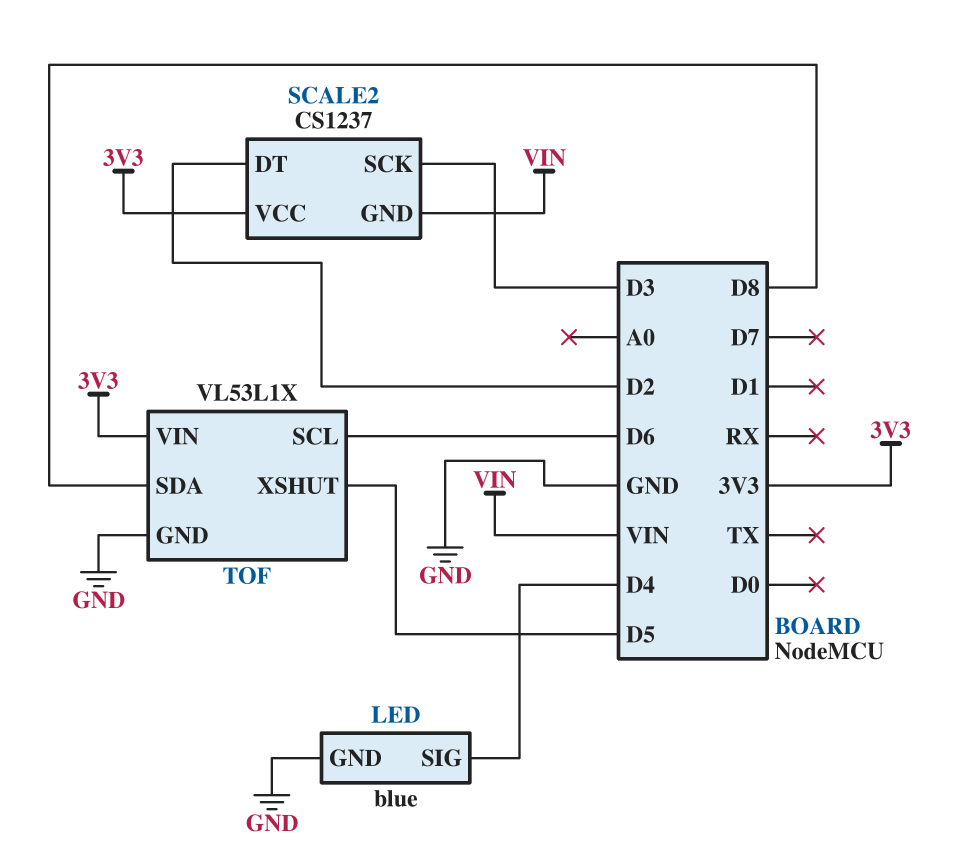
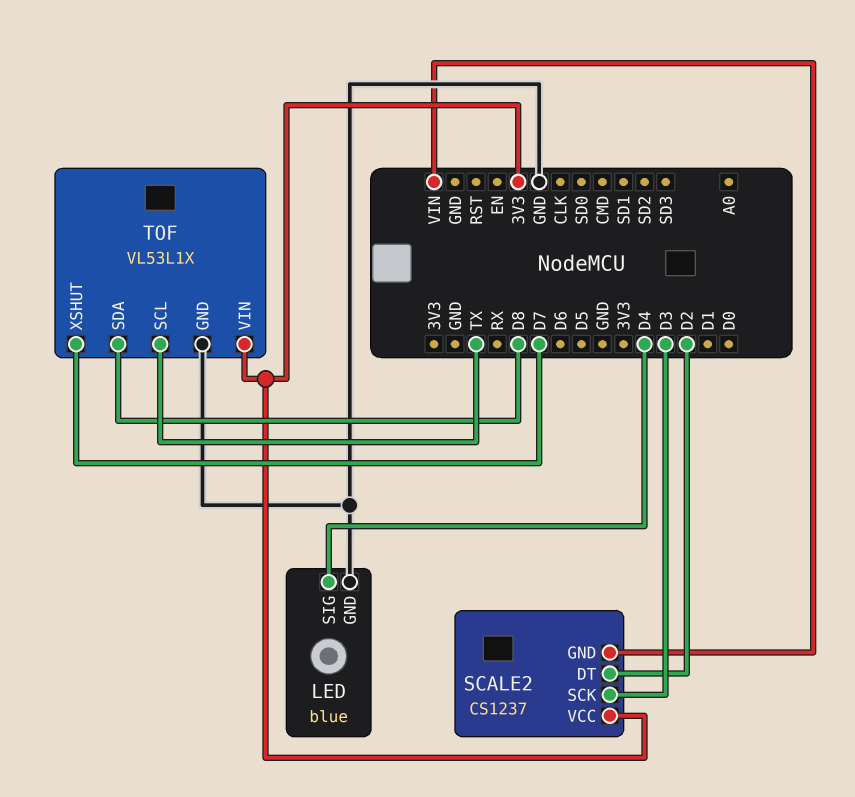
TOF pin SCL: D6 -> TX
TOF pin XSHUT: D5 -> D7

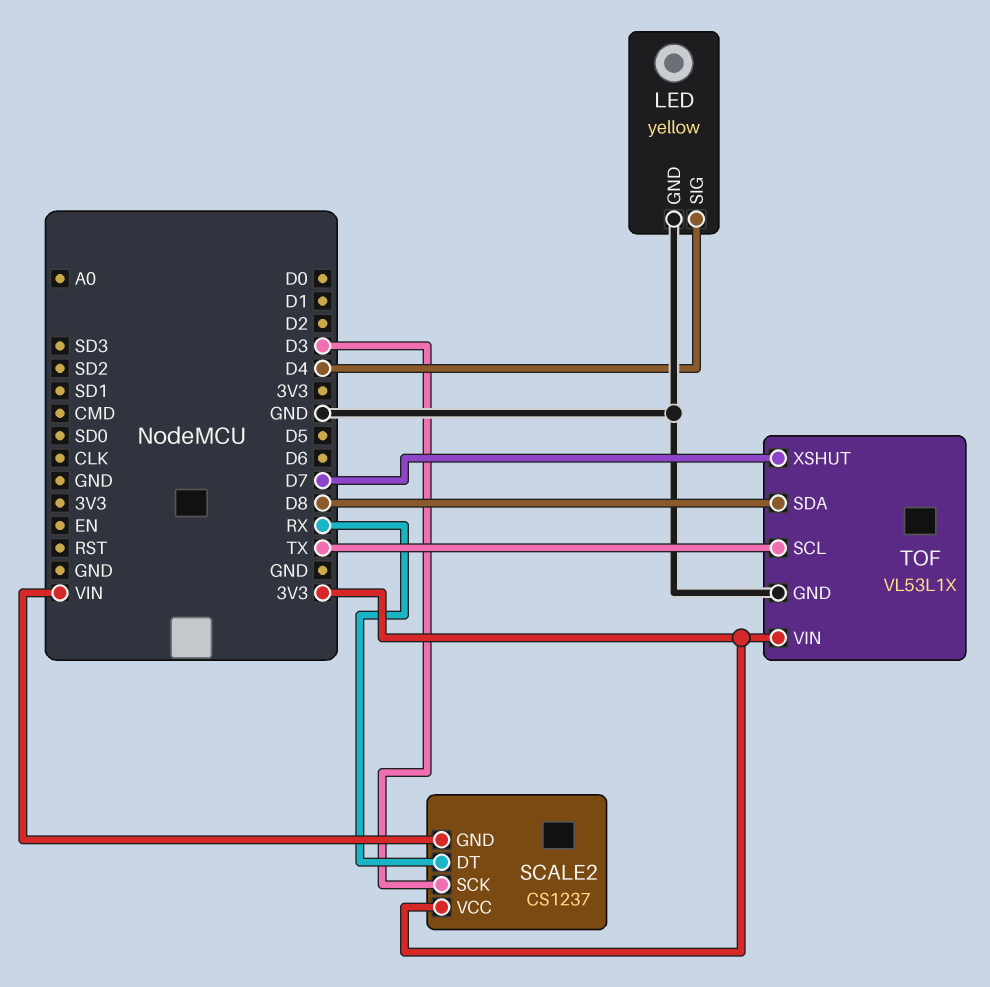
LED: blue -> yellow
SCALE2 pin DT: D2 -> RX

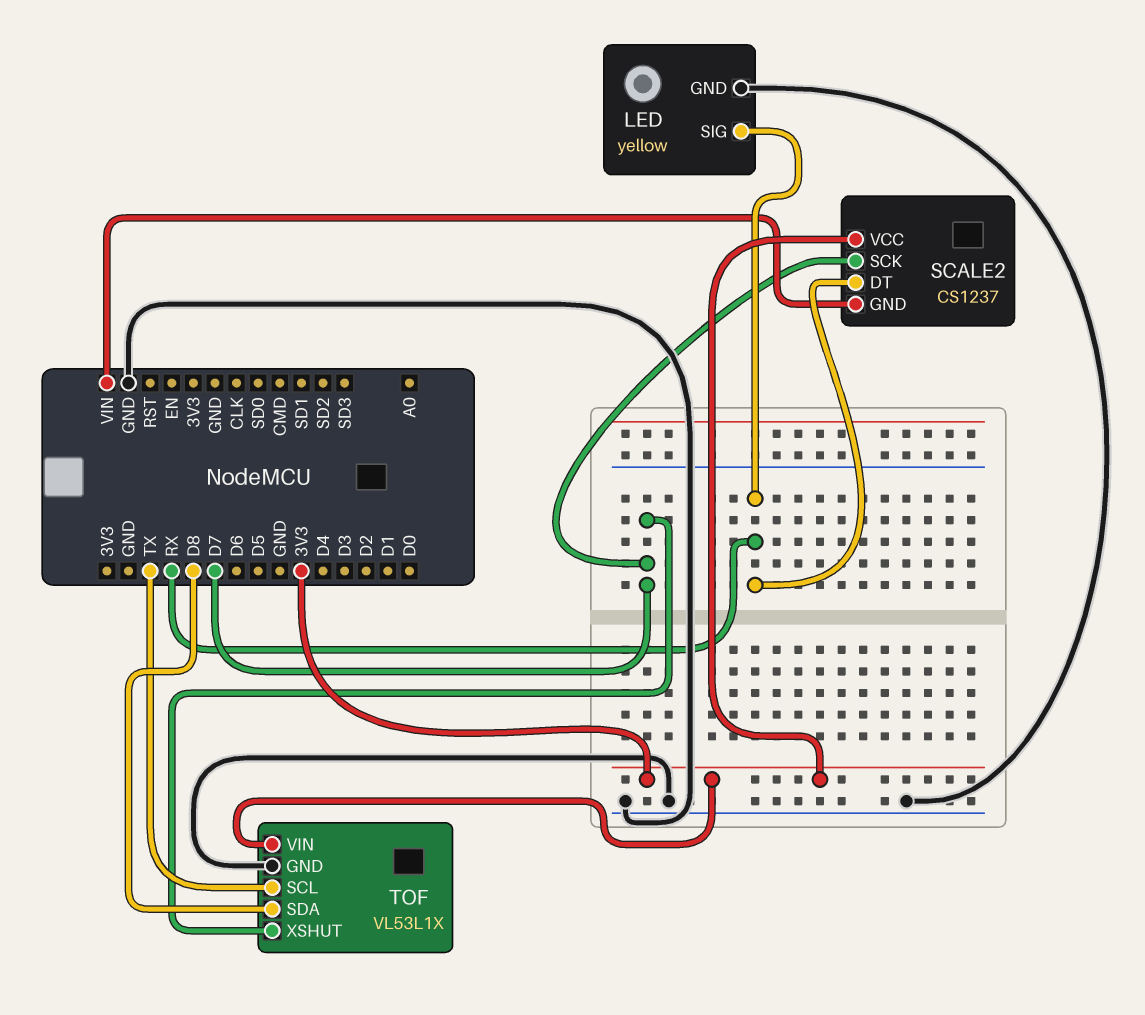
LED pin SIG: D4 -> RX
SCALE2 pin SCK: D3 -> D7

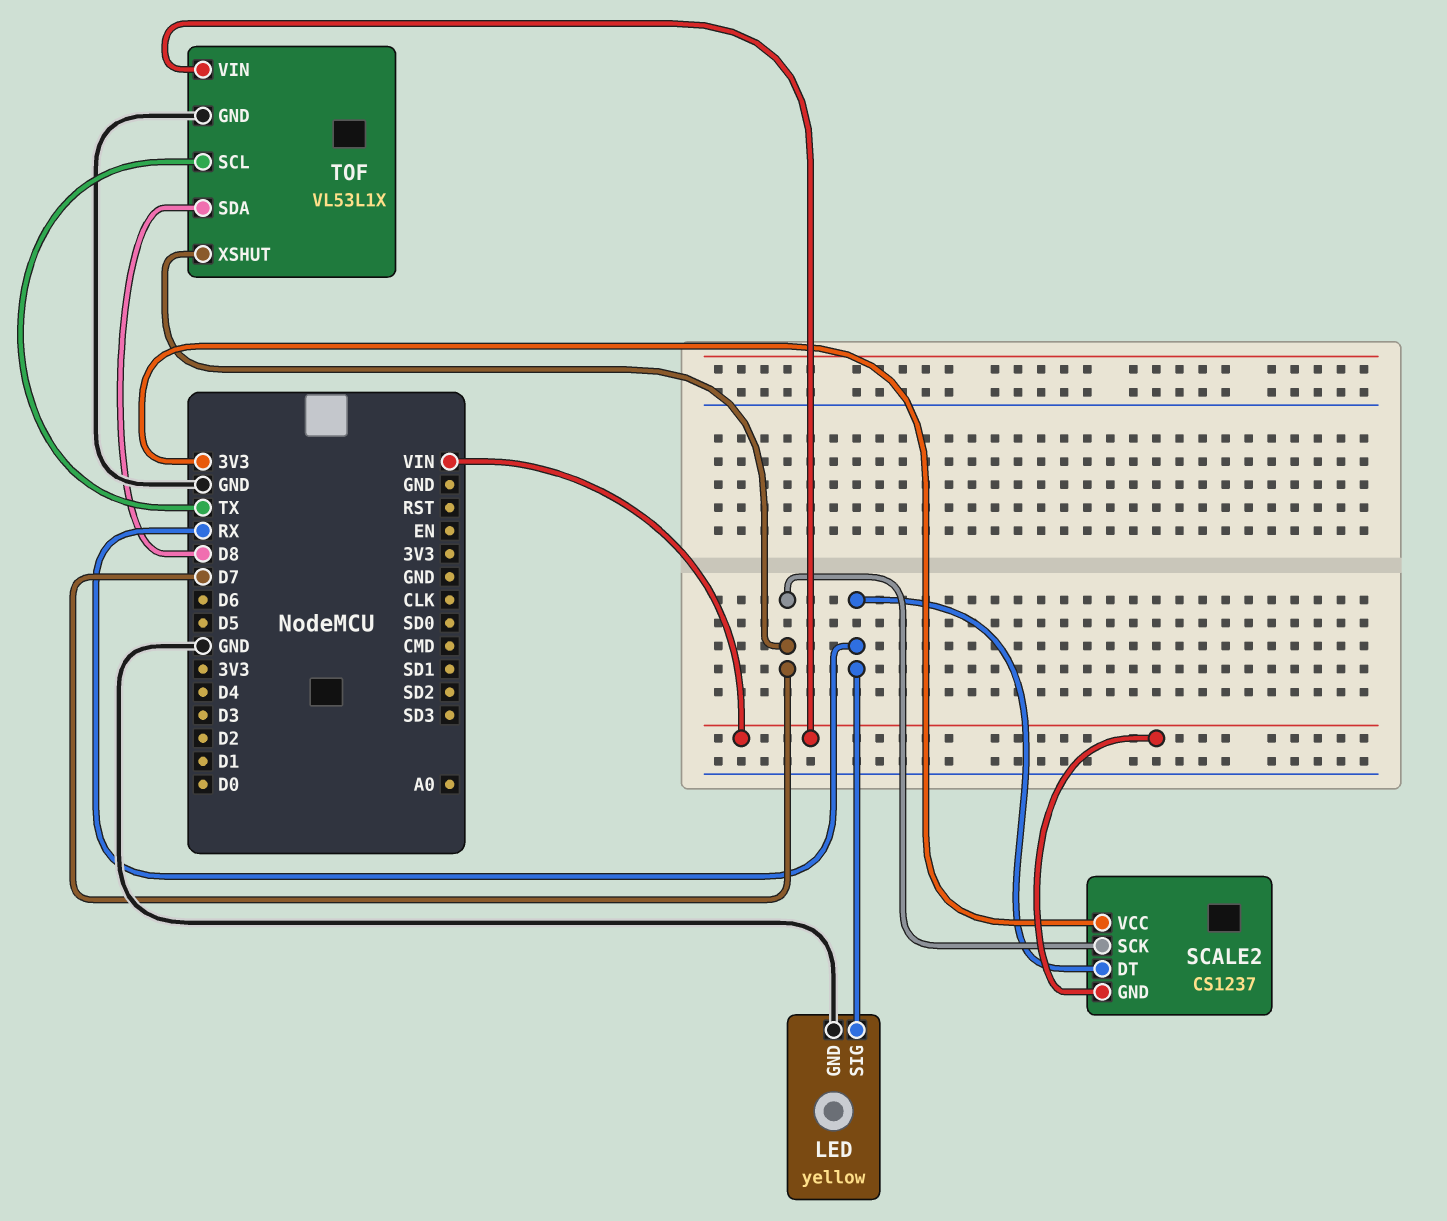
TOF pin VIN: 3V3 -> VIN

